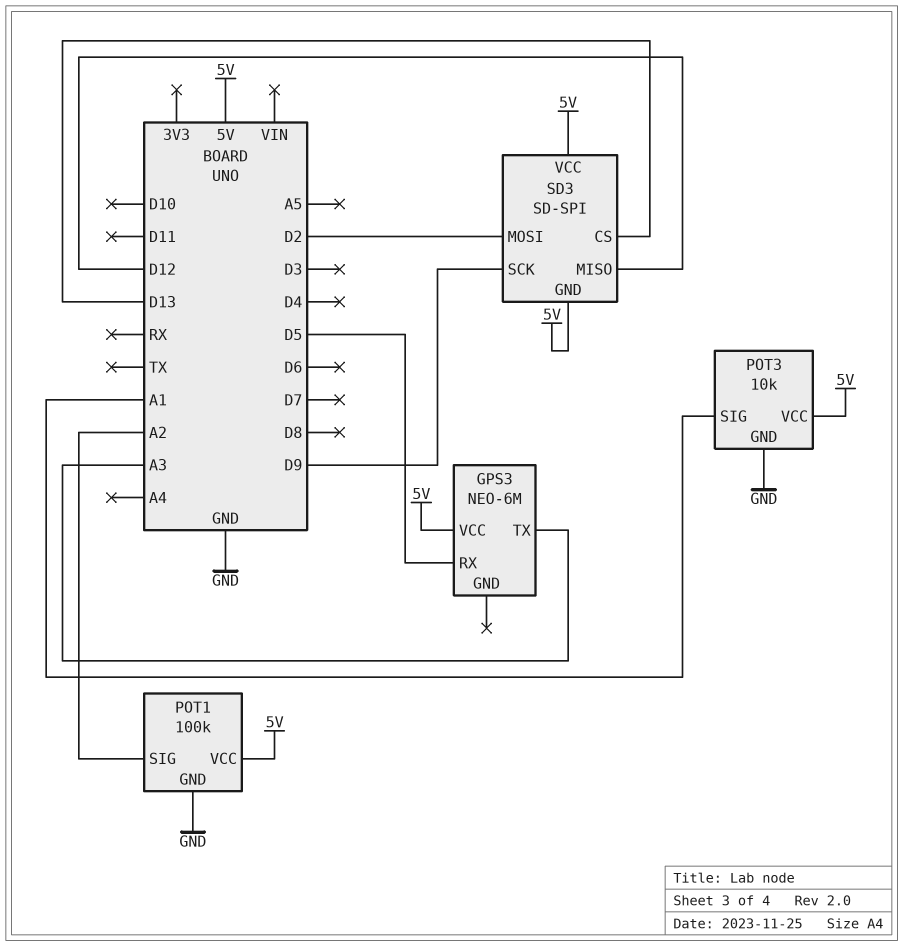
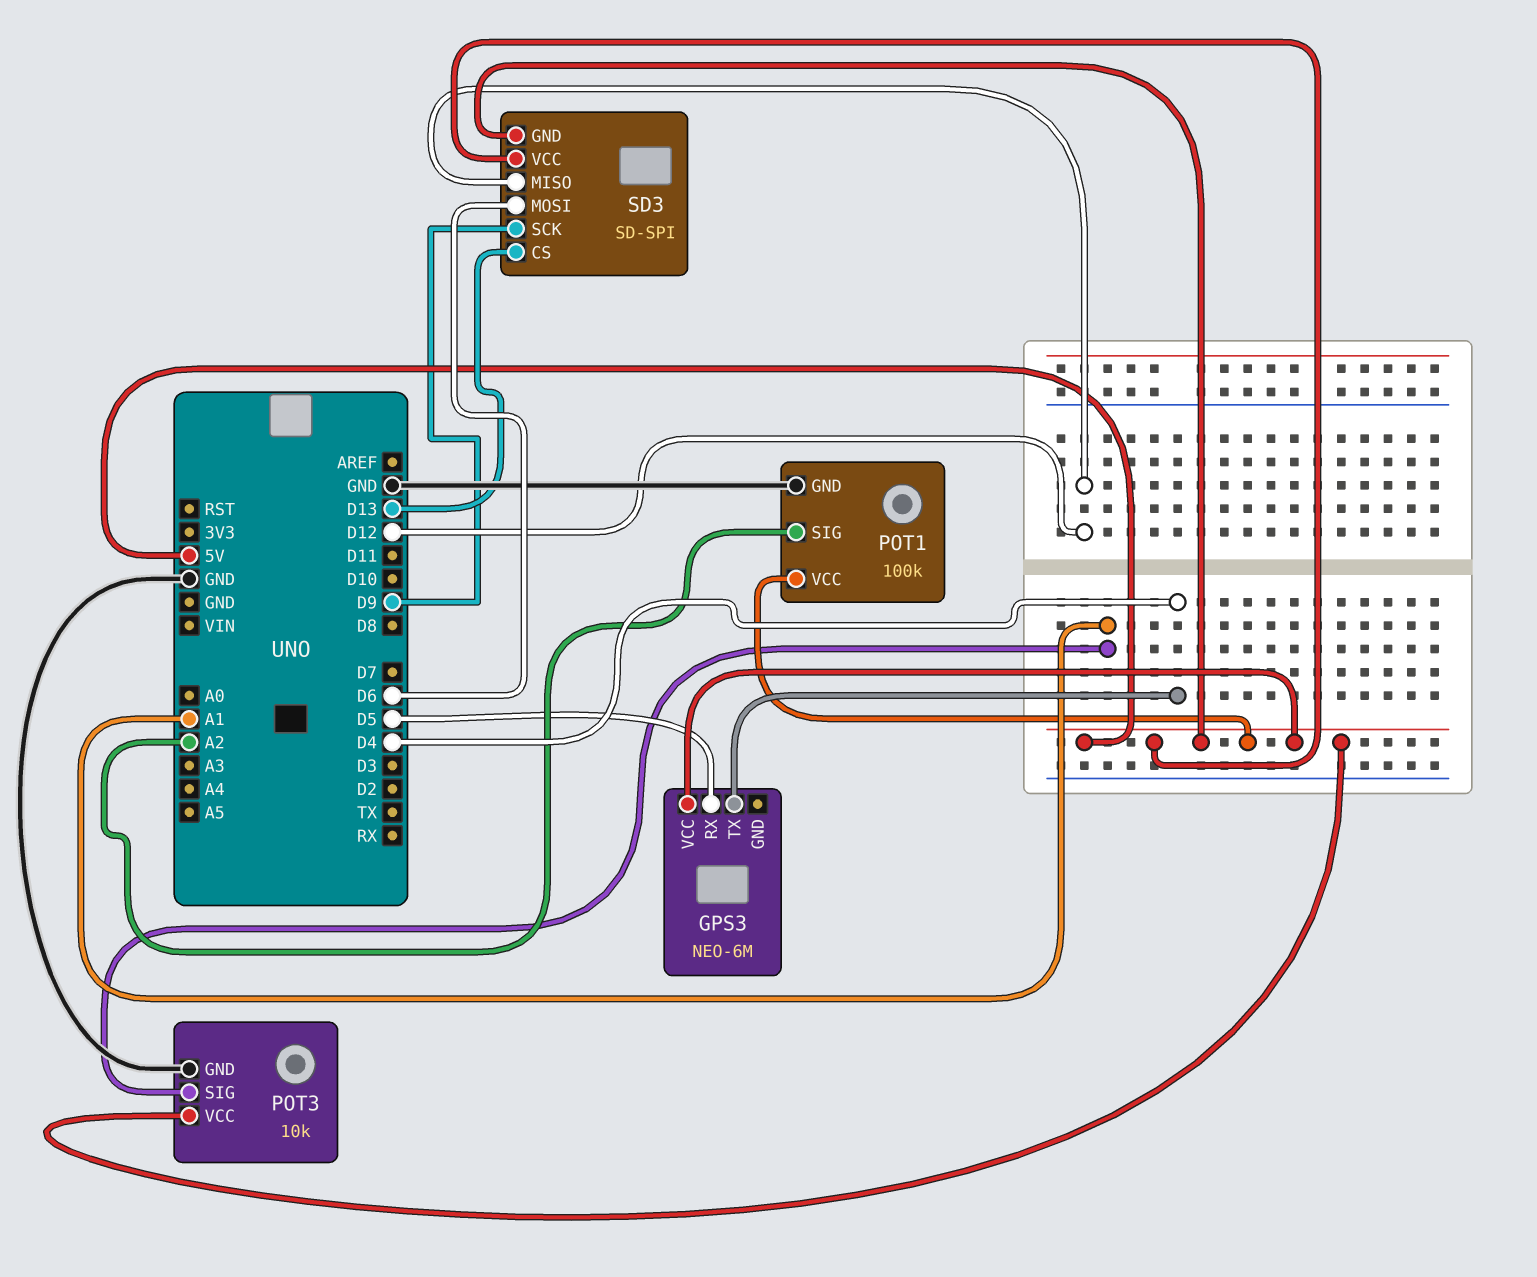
GPS3 pin TX: A3 -> D4
SD3 pin MOSI: D2 -> D6

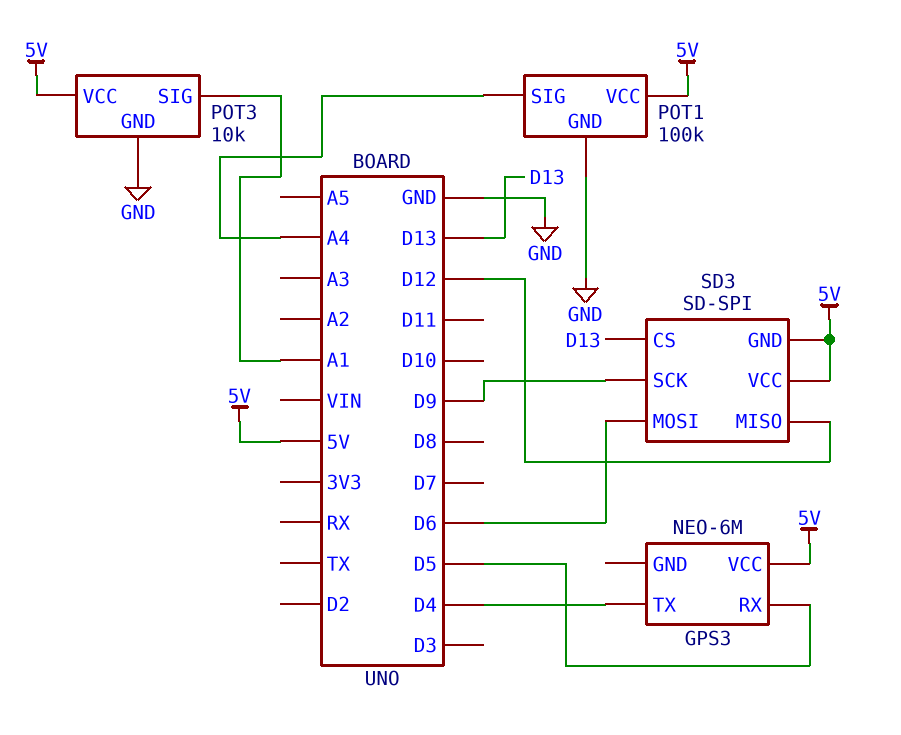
POT1 pin SIG: A2 -> A4

